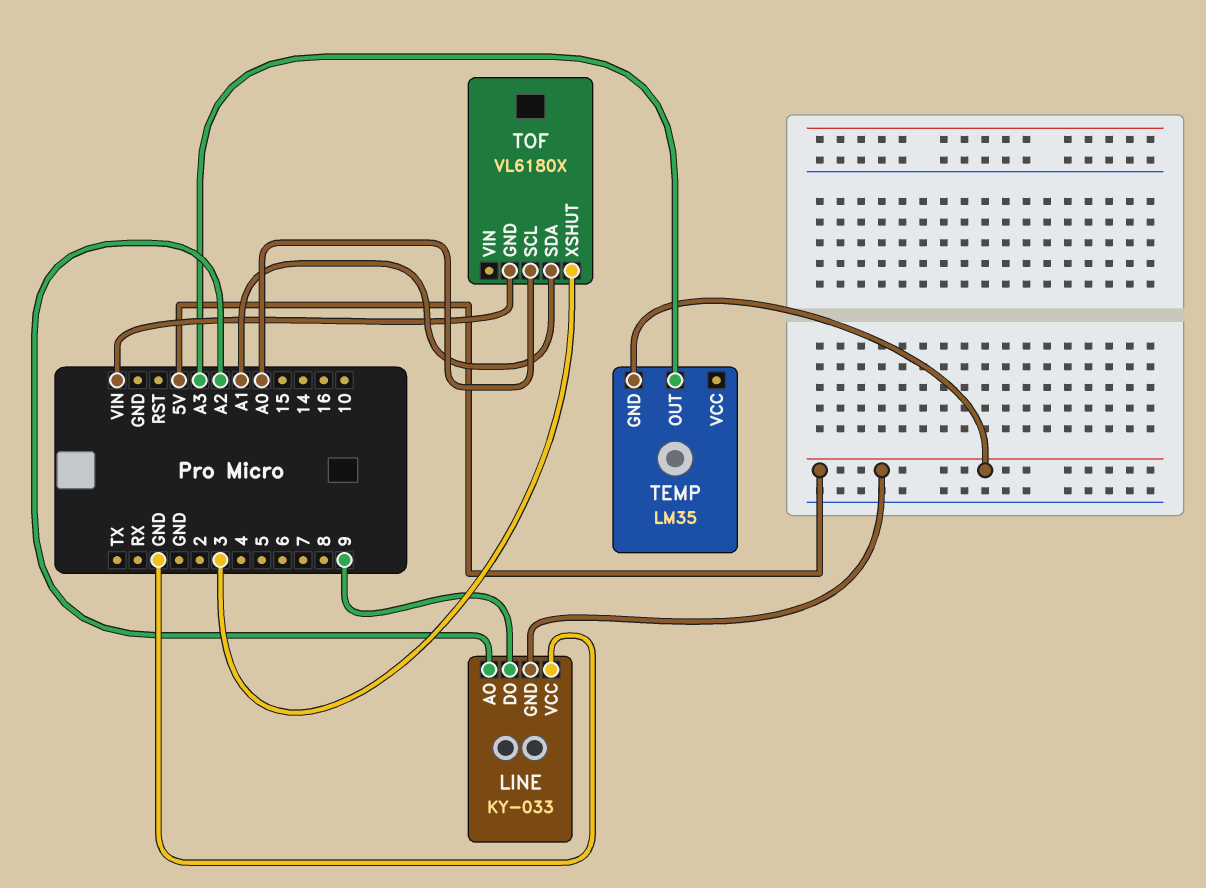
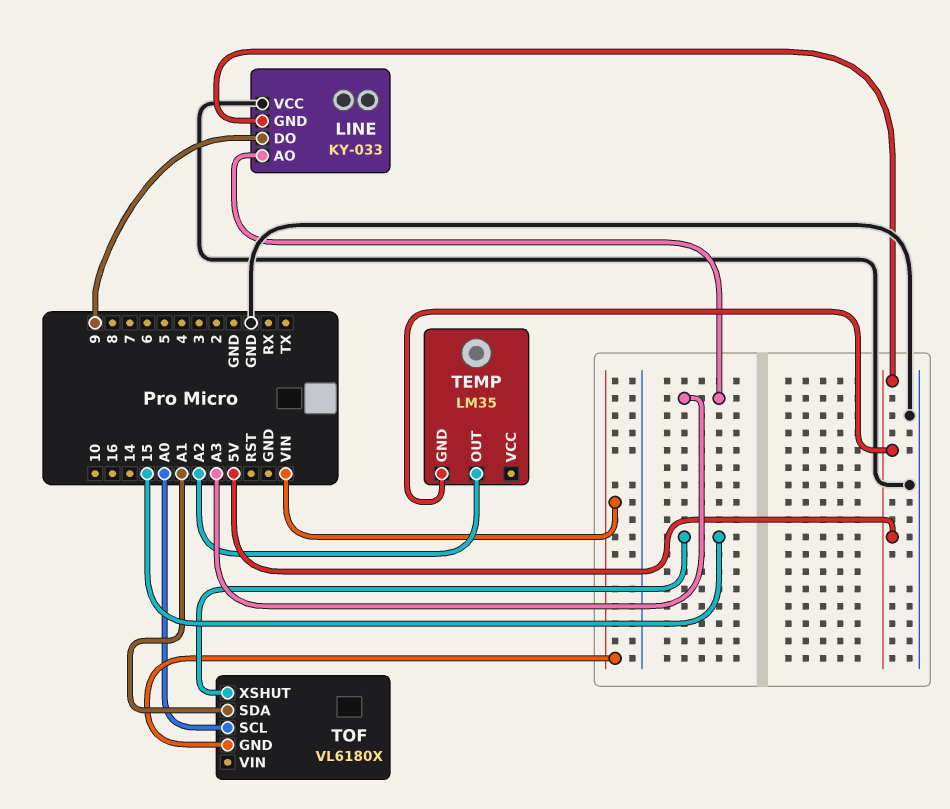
LINE pin AO: A2 -> A3
TEMP pin OUT: A3 -> A2
TOF pin XSHUT: 3 -> 15

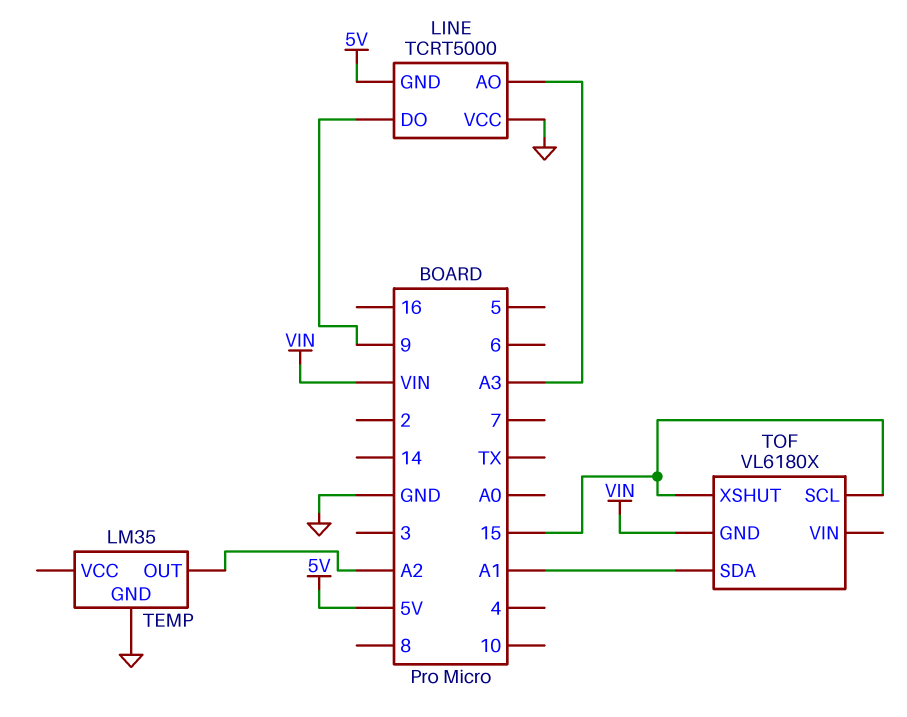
LINE: KY-033 -> TCRT5000
TEMP pin GND: 5V -> GND
TOF pin SCL: A0 -> 15

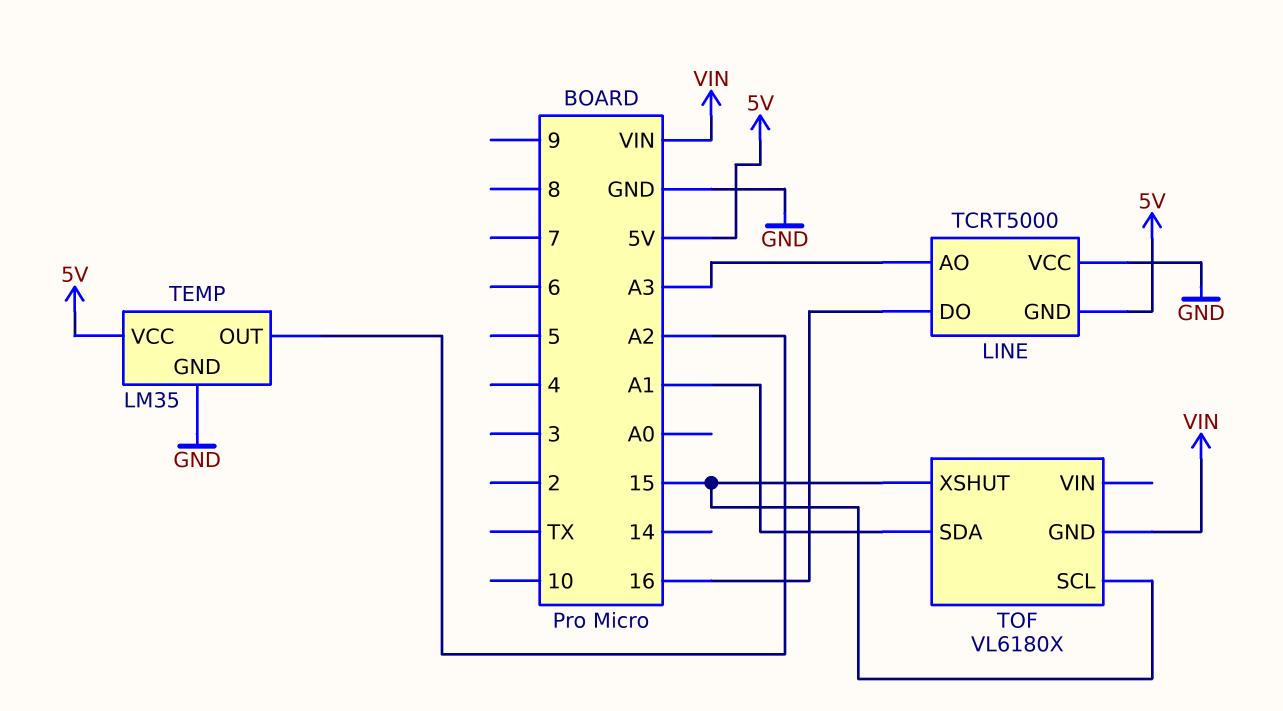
LINE pin DO: 9 -> 16
TEMP pin VCC: none -> 5V

